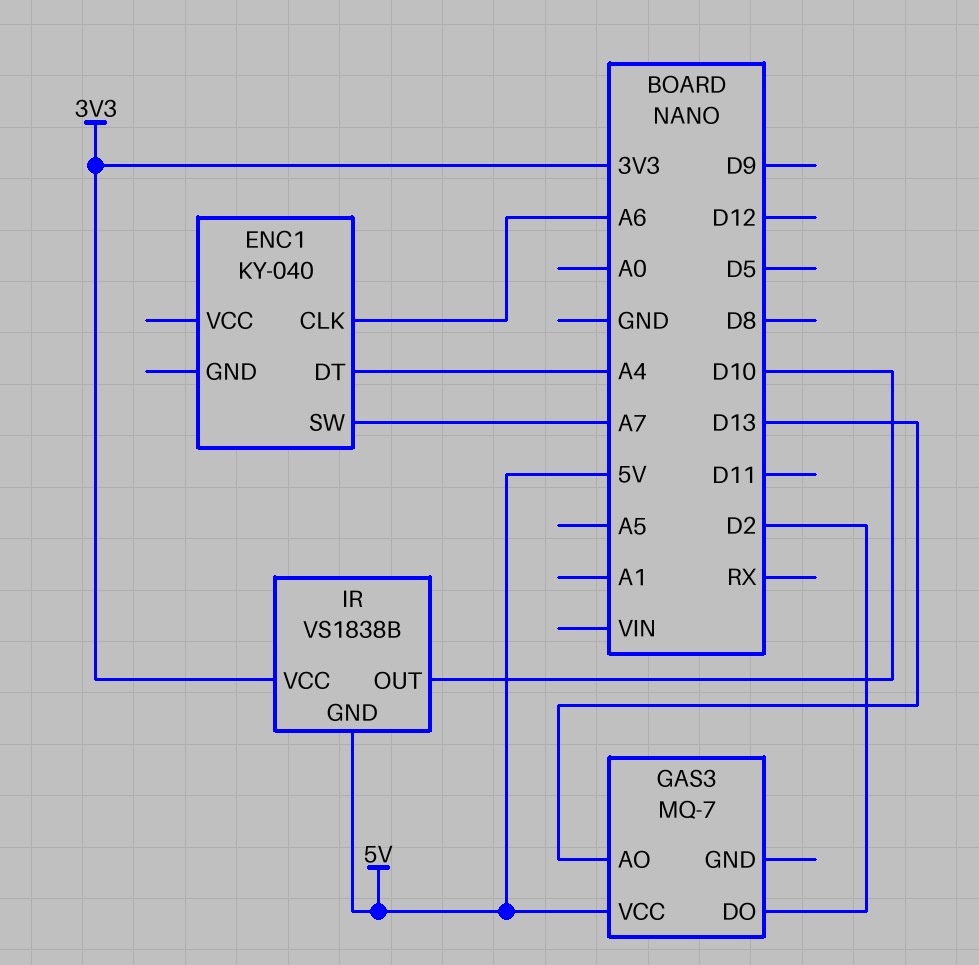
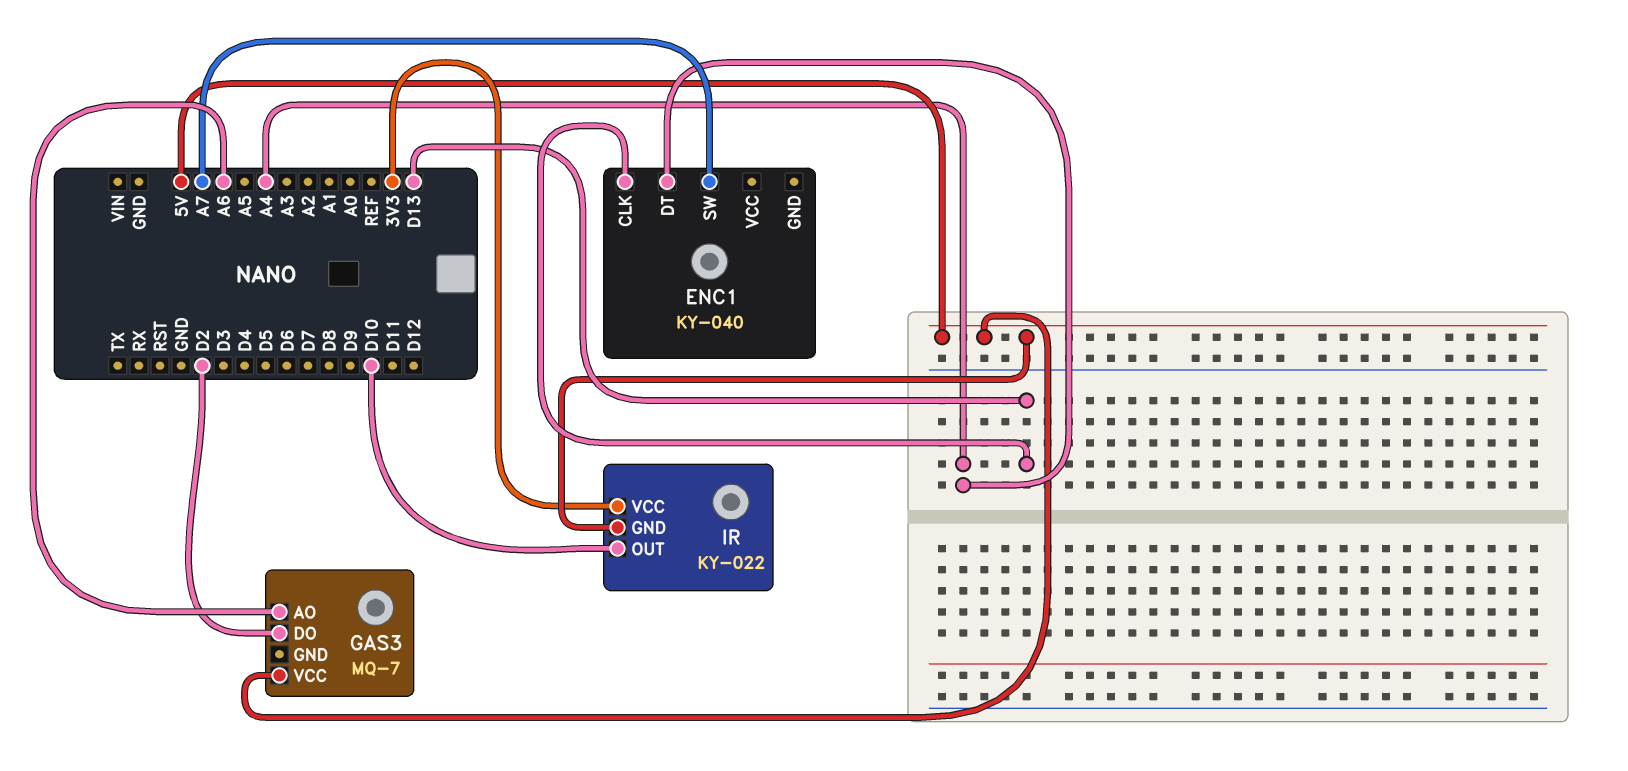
ENC1 pin CLK: A6 -> D13
GAS3 pin AO: D13 -> A6
IR: VS1838B -> KY-022

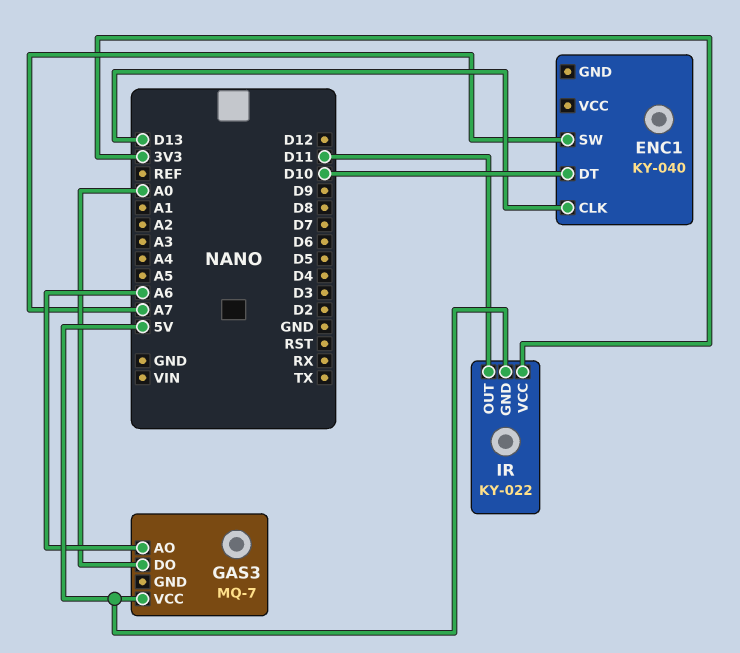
ENC1 pin DT: A4 -> D10
GAS3 pin DO: D2 -> A0
IR pin OUT: D10 -> D11

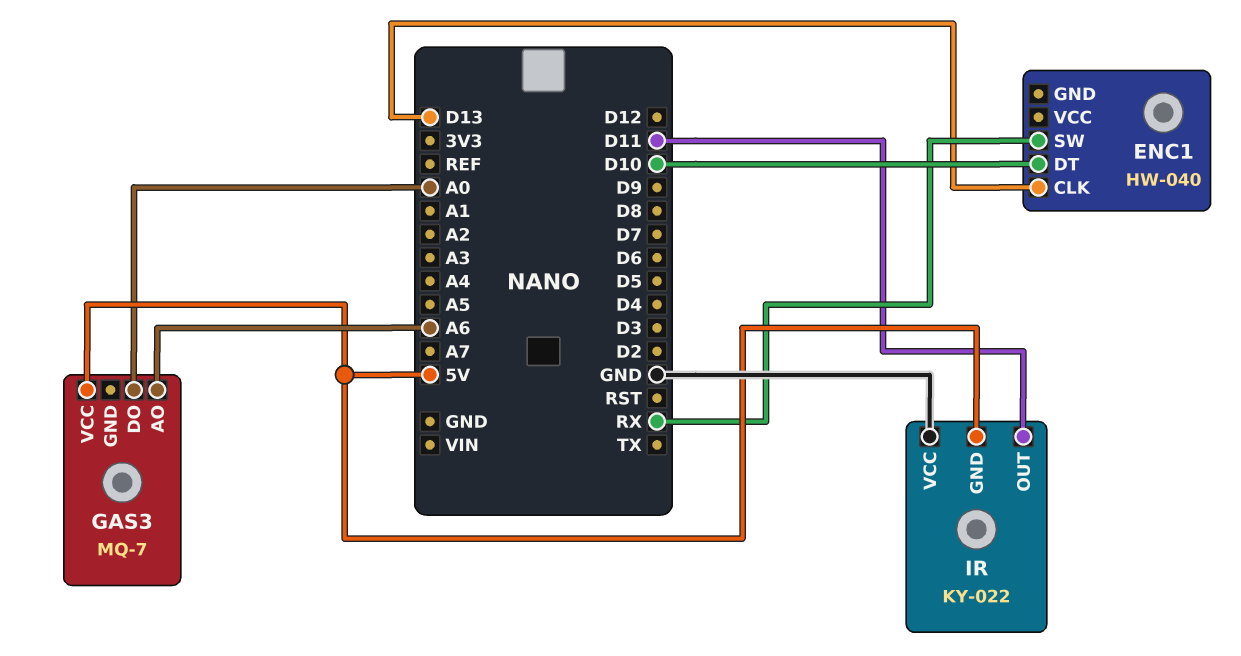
ENC1: KY-040 -> HW-040
ENC1 pin SW: A7 -> RX
IR pin VCC: 3V3 -> GND

